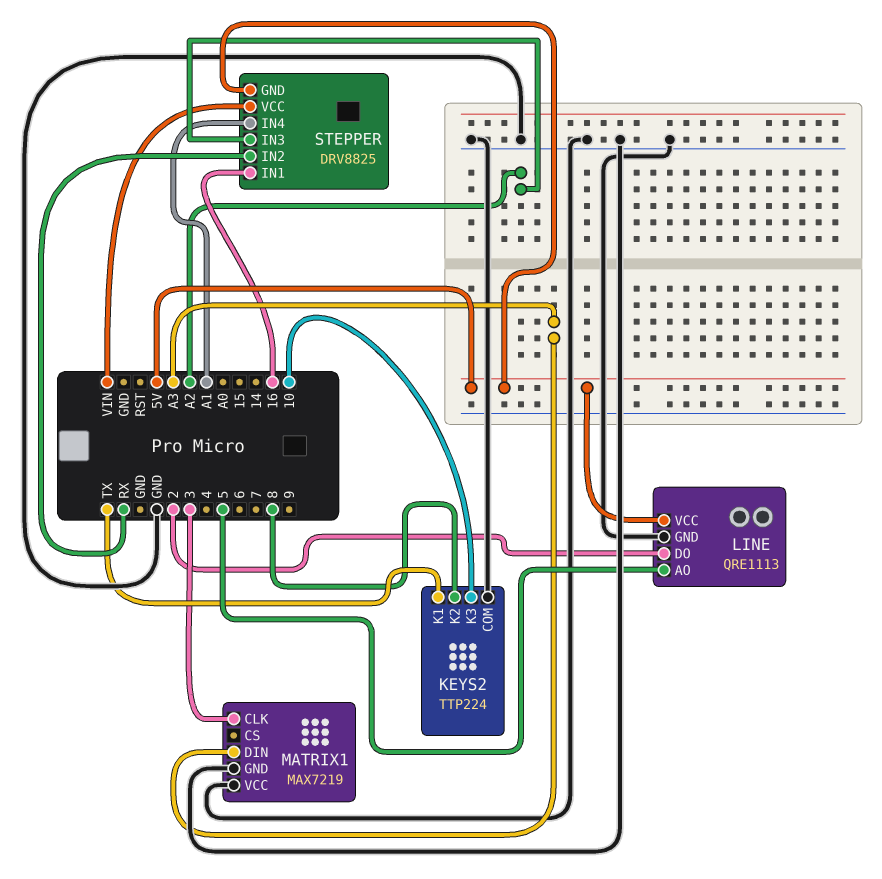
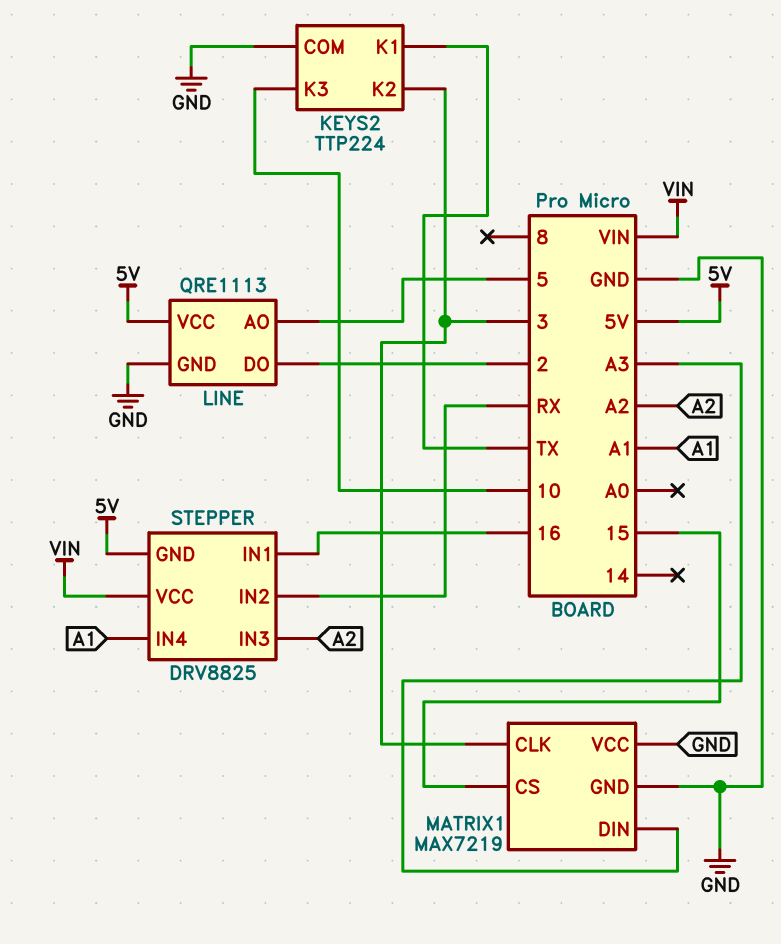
KEYS2 pin K2: 8 -> 3
MATRIX1 pin CS: none -> 15

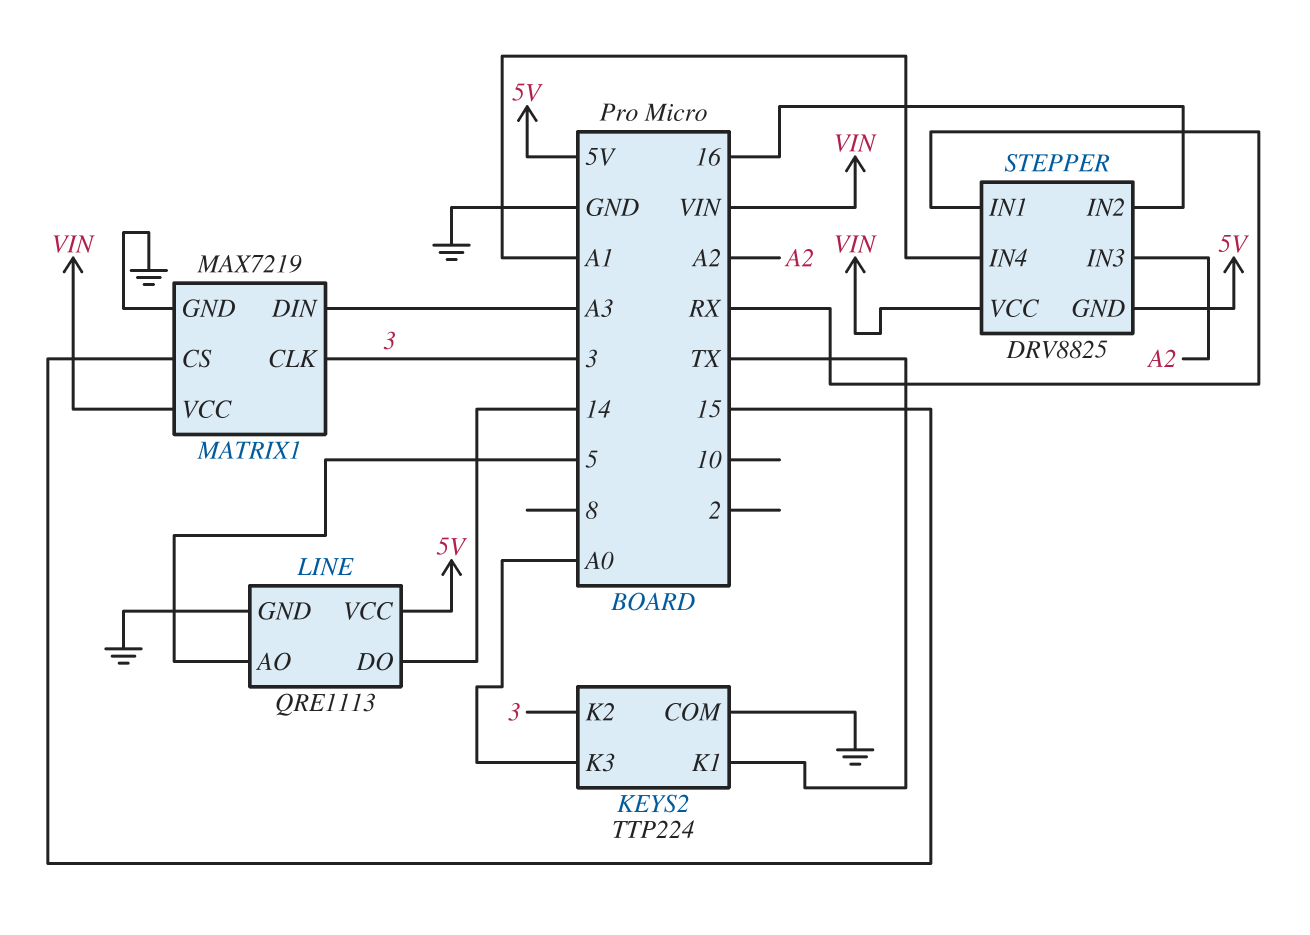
KEYS2 pin K3: 10 -> A0
LINE pin DO: 2 -> 14
MATRIX1 pin VCC: GND -> VIN
STEPPER pin IN1: 16 -> RX
STEPPER pin IN2: RX -> 16

